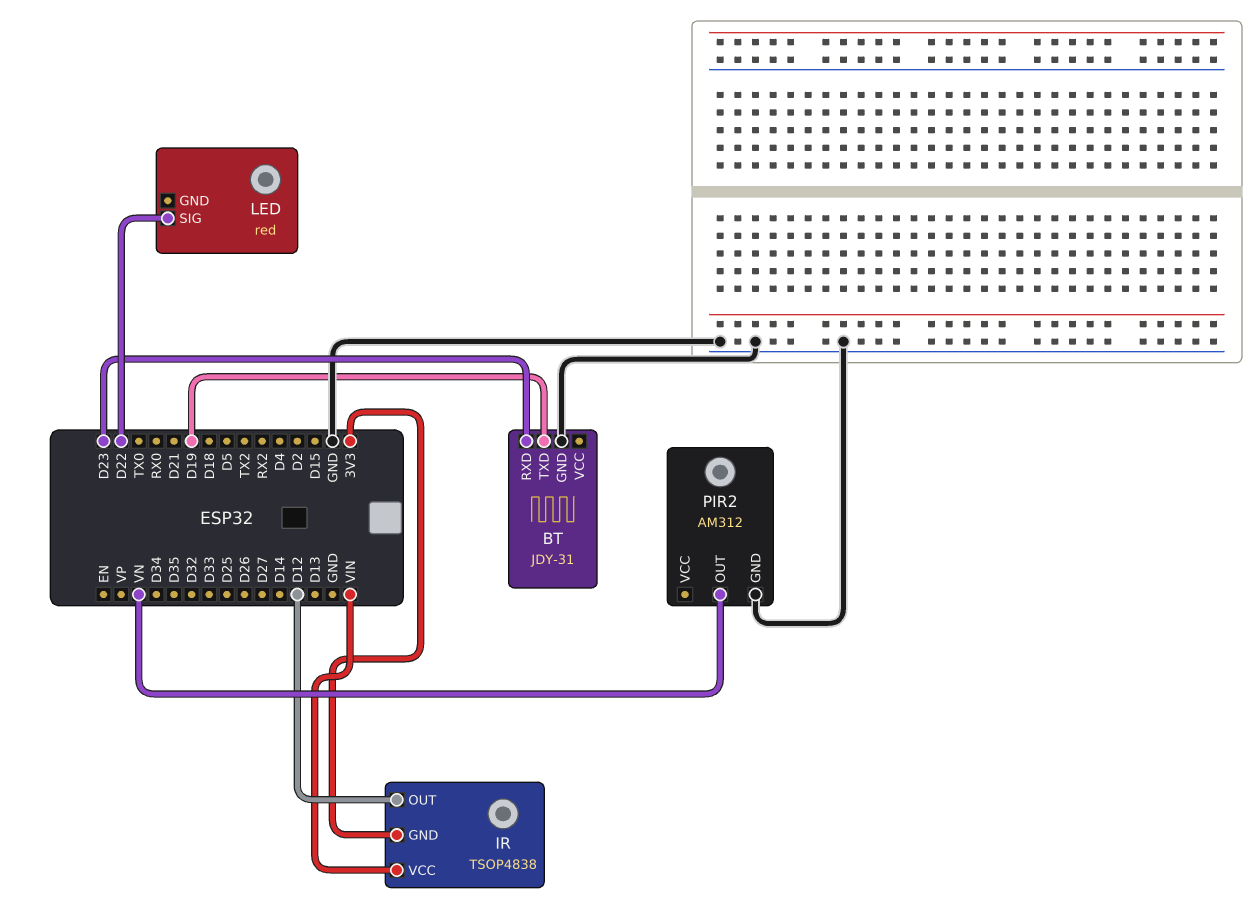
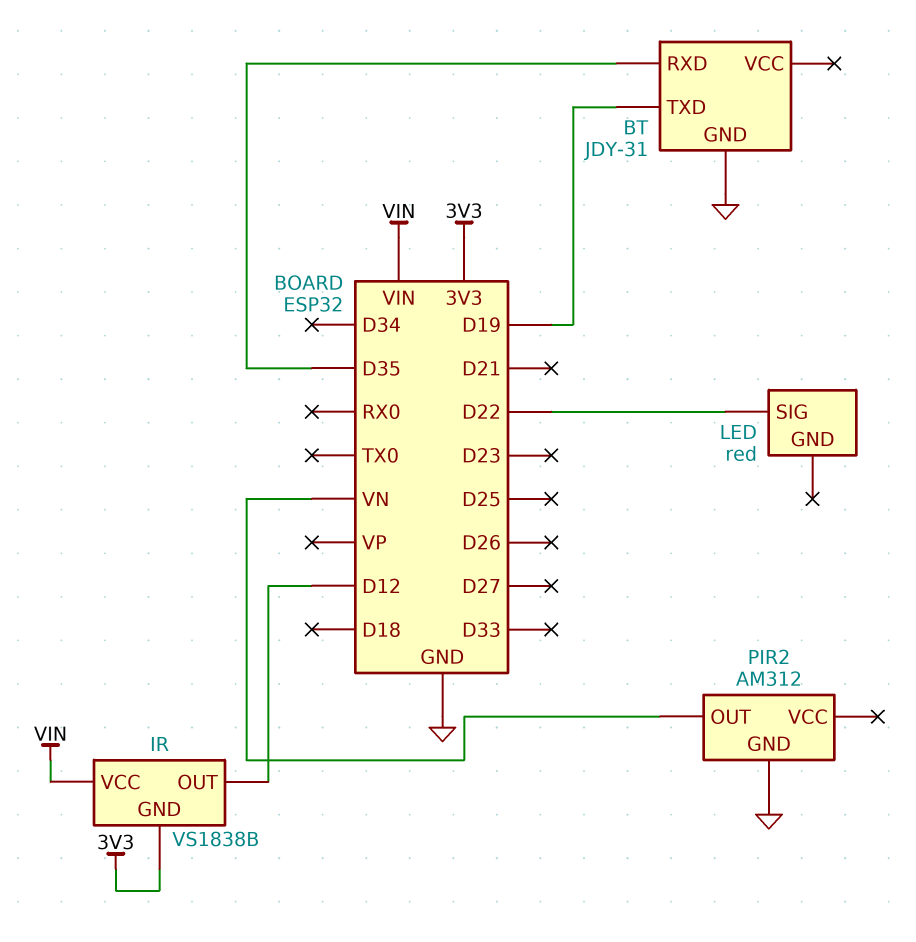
BT pin RXD: D23 -> D35
IR: TSOP4838 -> VS1838B

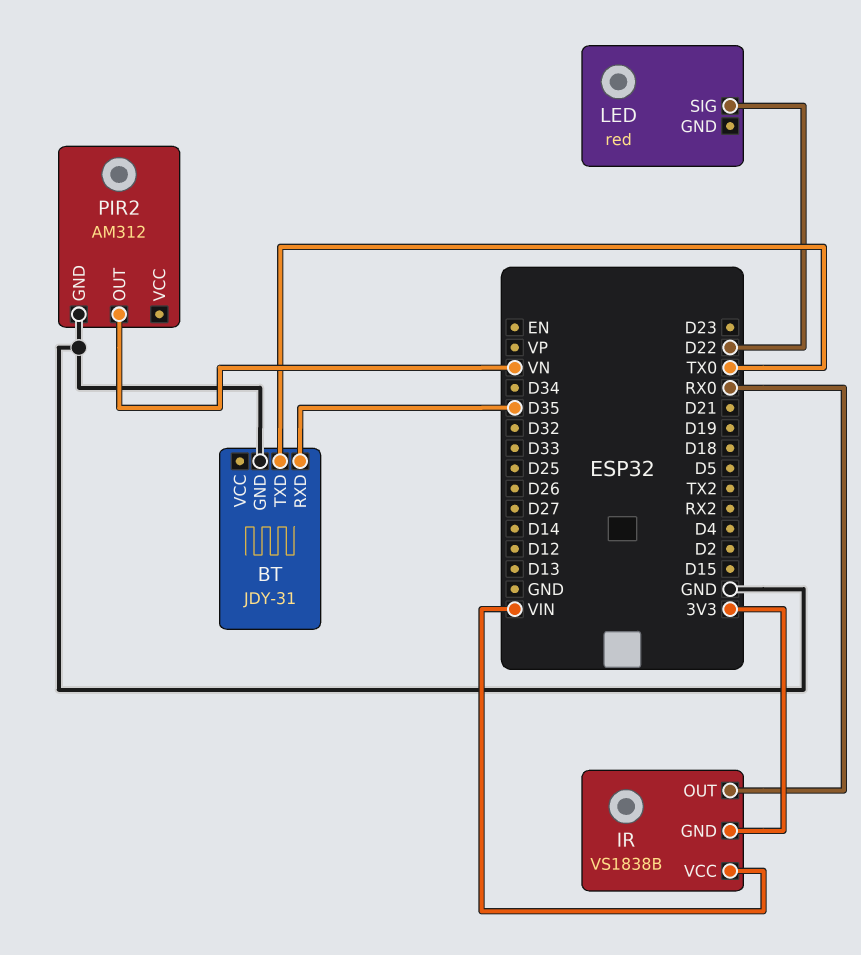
BT pin TXD: D19 -> TX0
IR pin OUT: D12 -> RX0

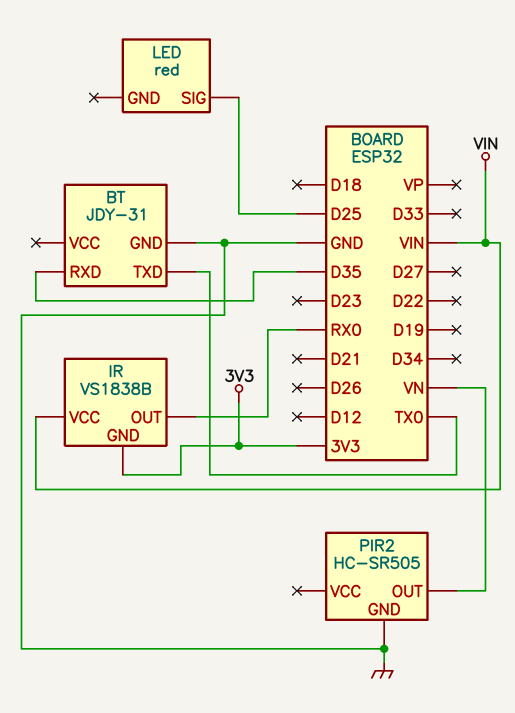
LED pin SIG: D22 -> D25
PIR2: AM312 -> HC-SR505

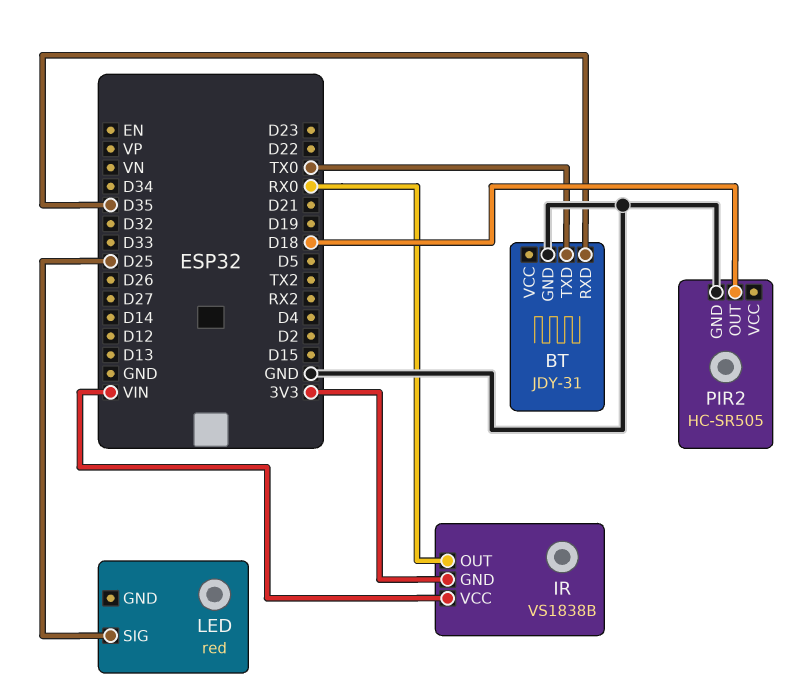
PIR2 pin OUT: VN -> D18

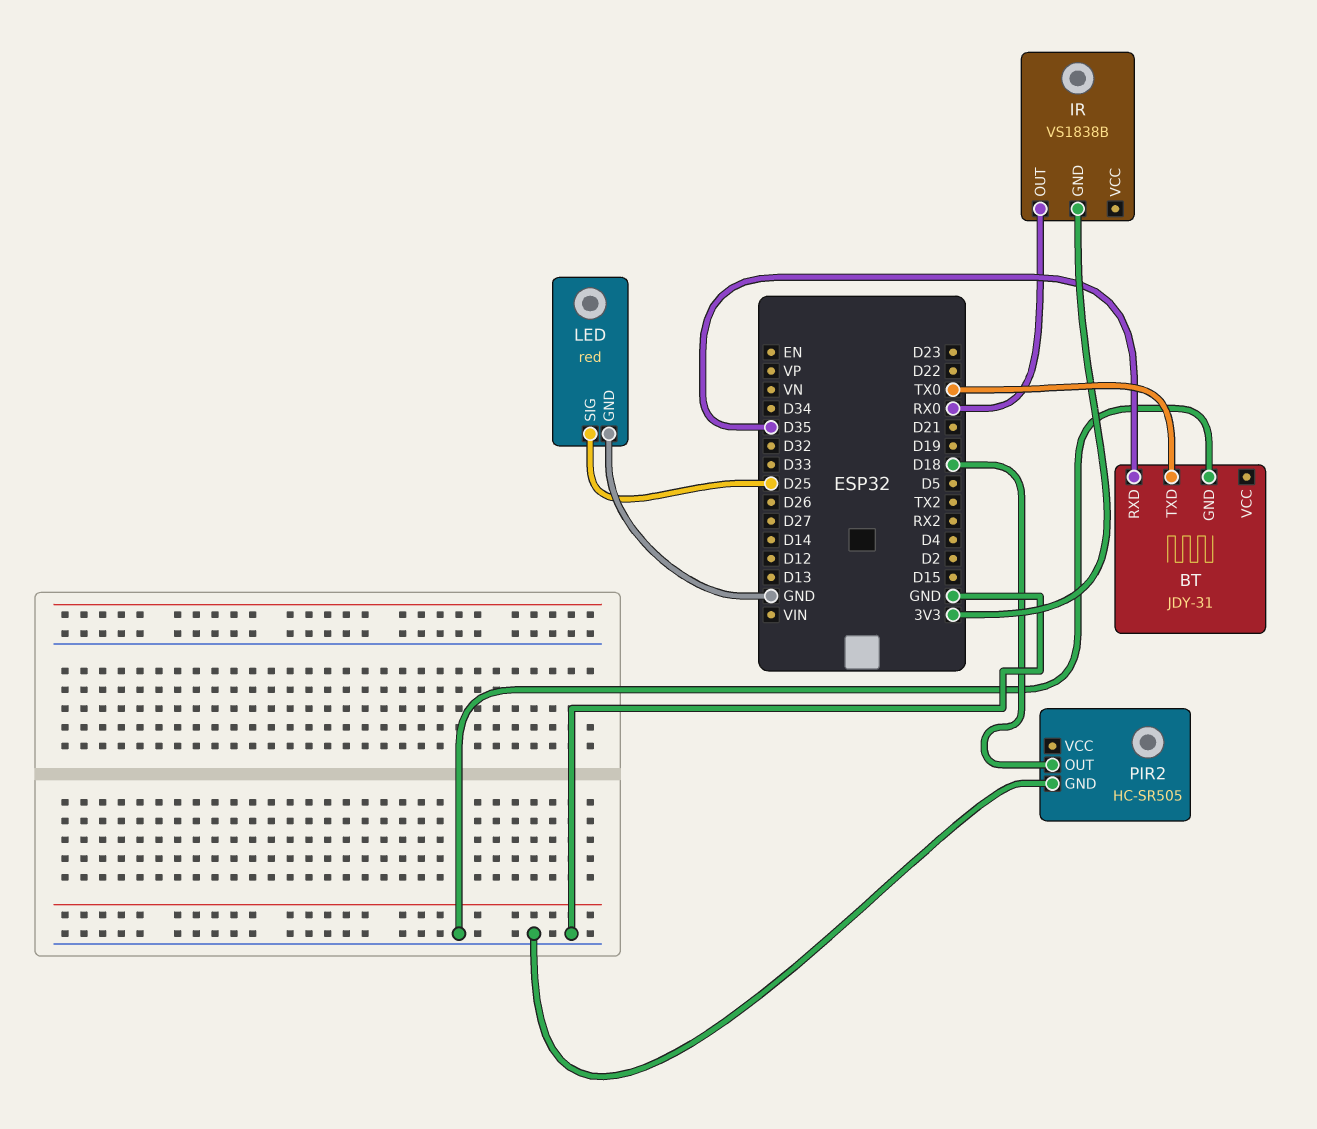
IR pin VCC: VIN -> none
LED pin GND: none -> GND

